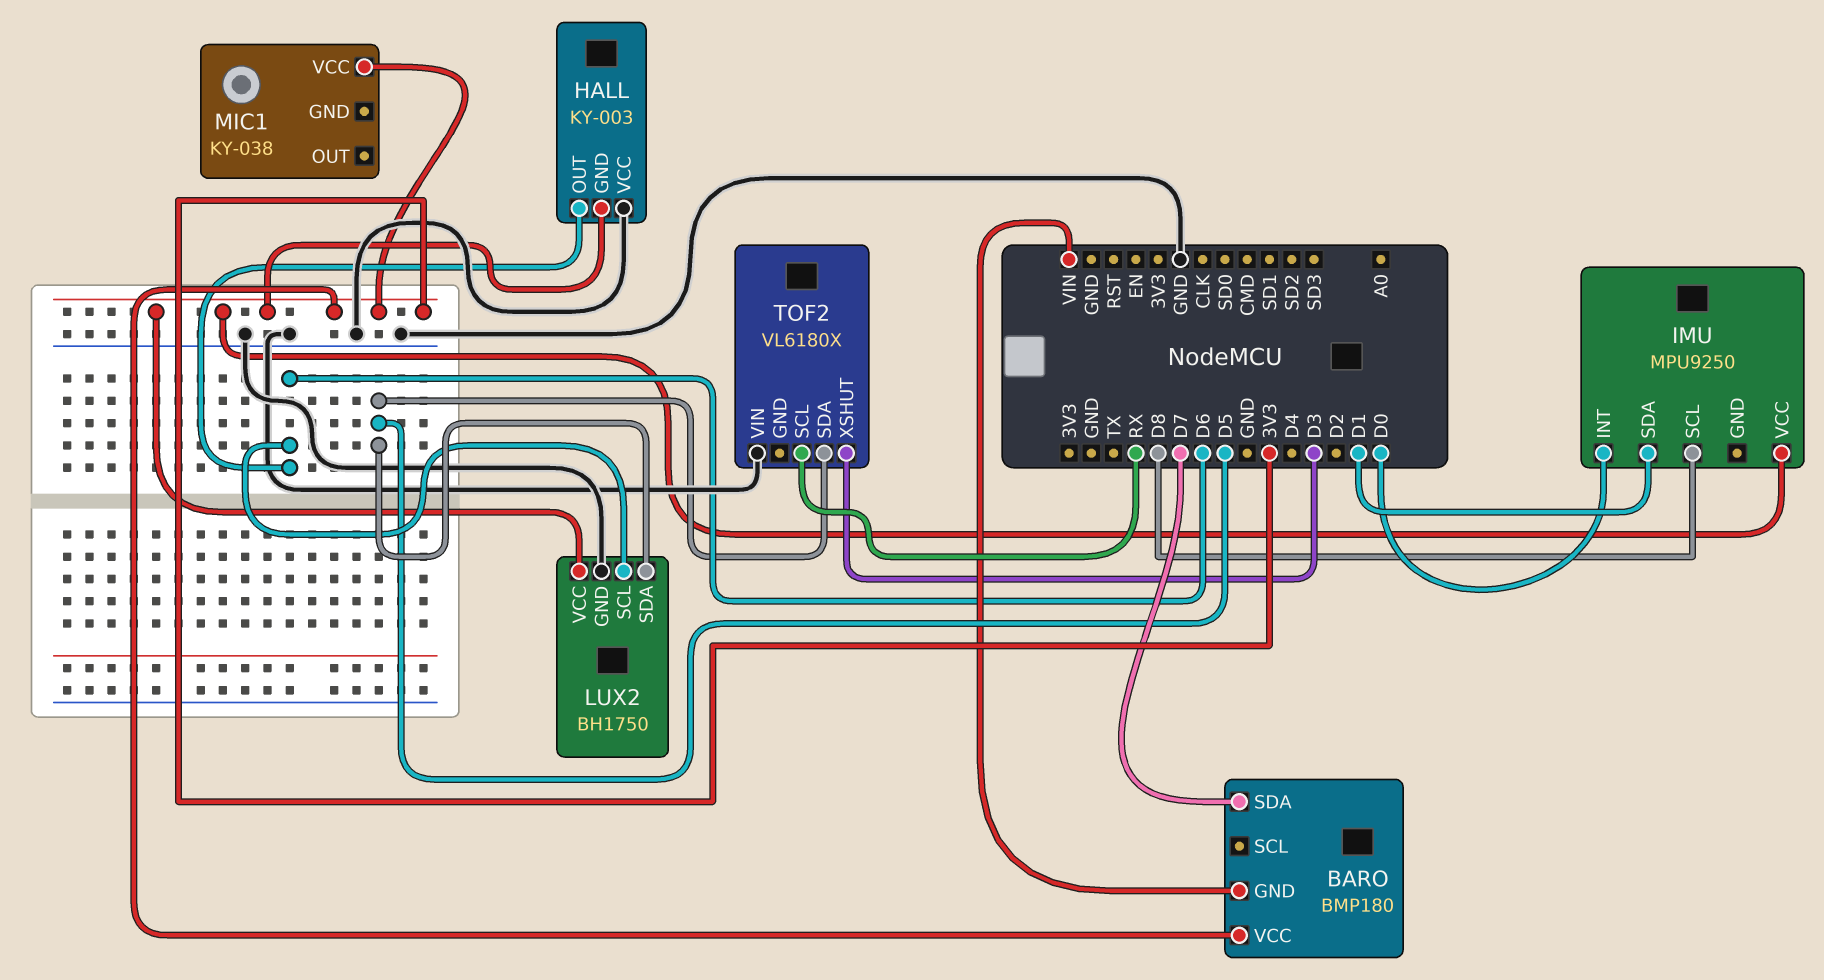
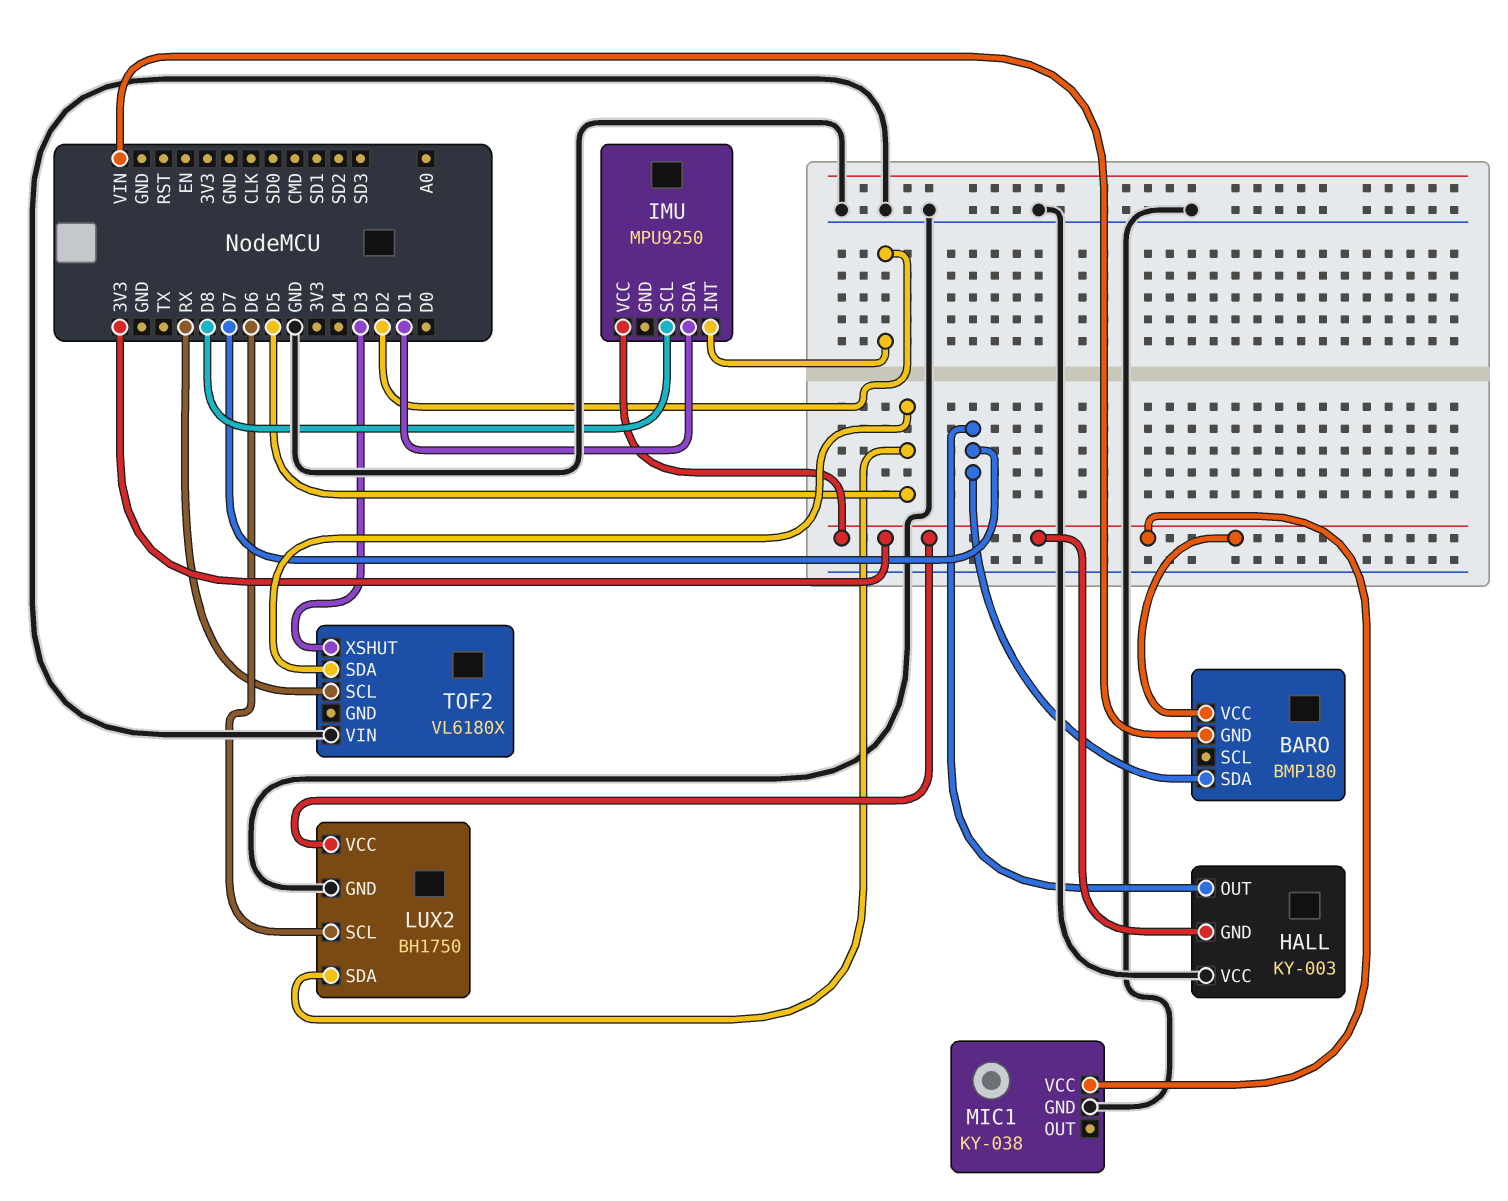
HALL pin OUT: D6 -> D7
IMU pin INT: D0 -> D2
MIC1 pin GND: none -> GND

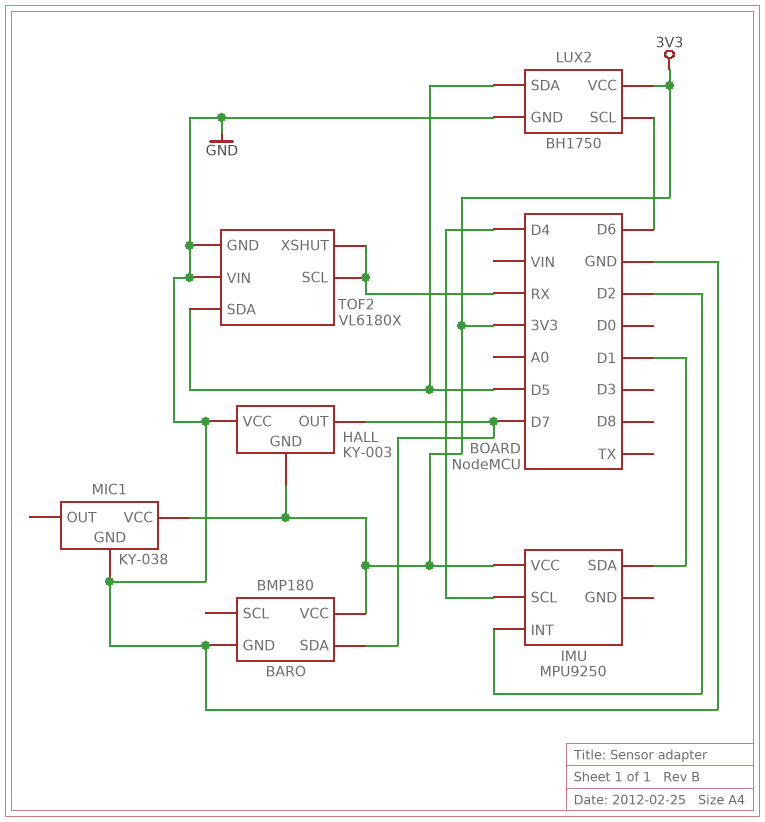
BARO pin GND: VIN -> GND
IMU pin SCL: D8 -> D4
TOF2 pin GND: none -> GND
TOF2 pin XSHUT: D3 -> RX

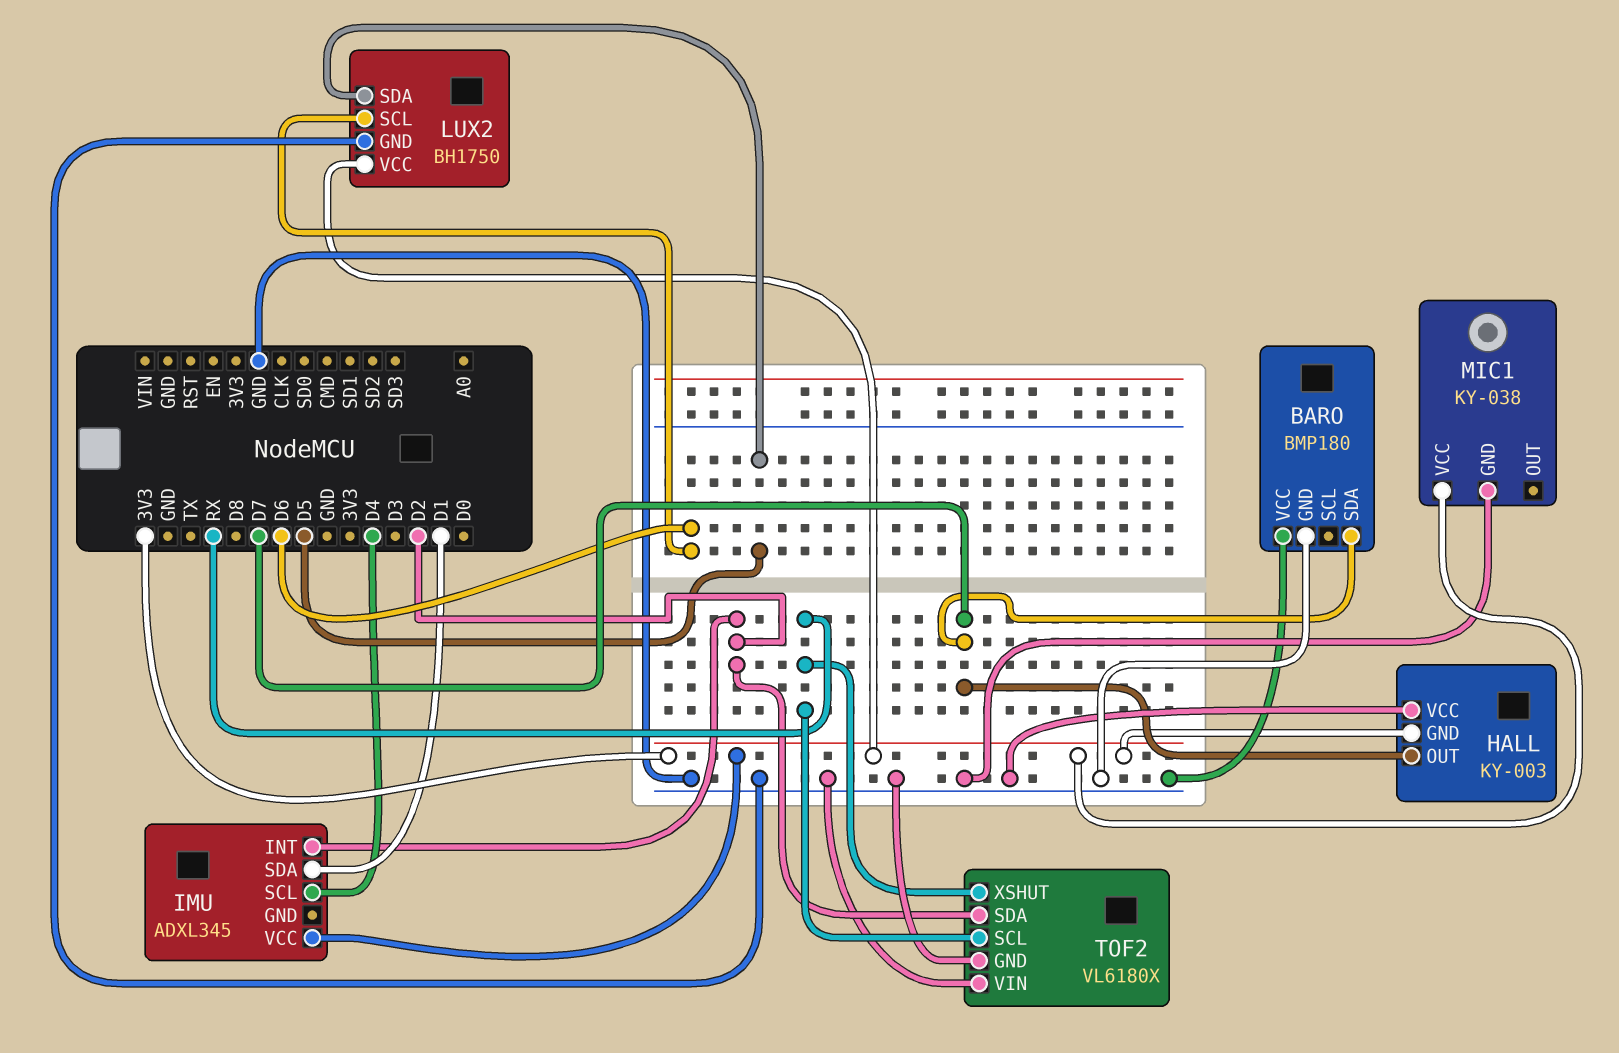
BARO pin VCC: 3V3 -> GND
IMU: MPU9250 -> ADXL345
TOF2 pin SDA: D5 -> D2

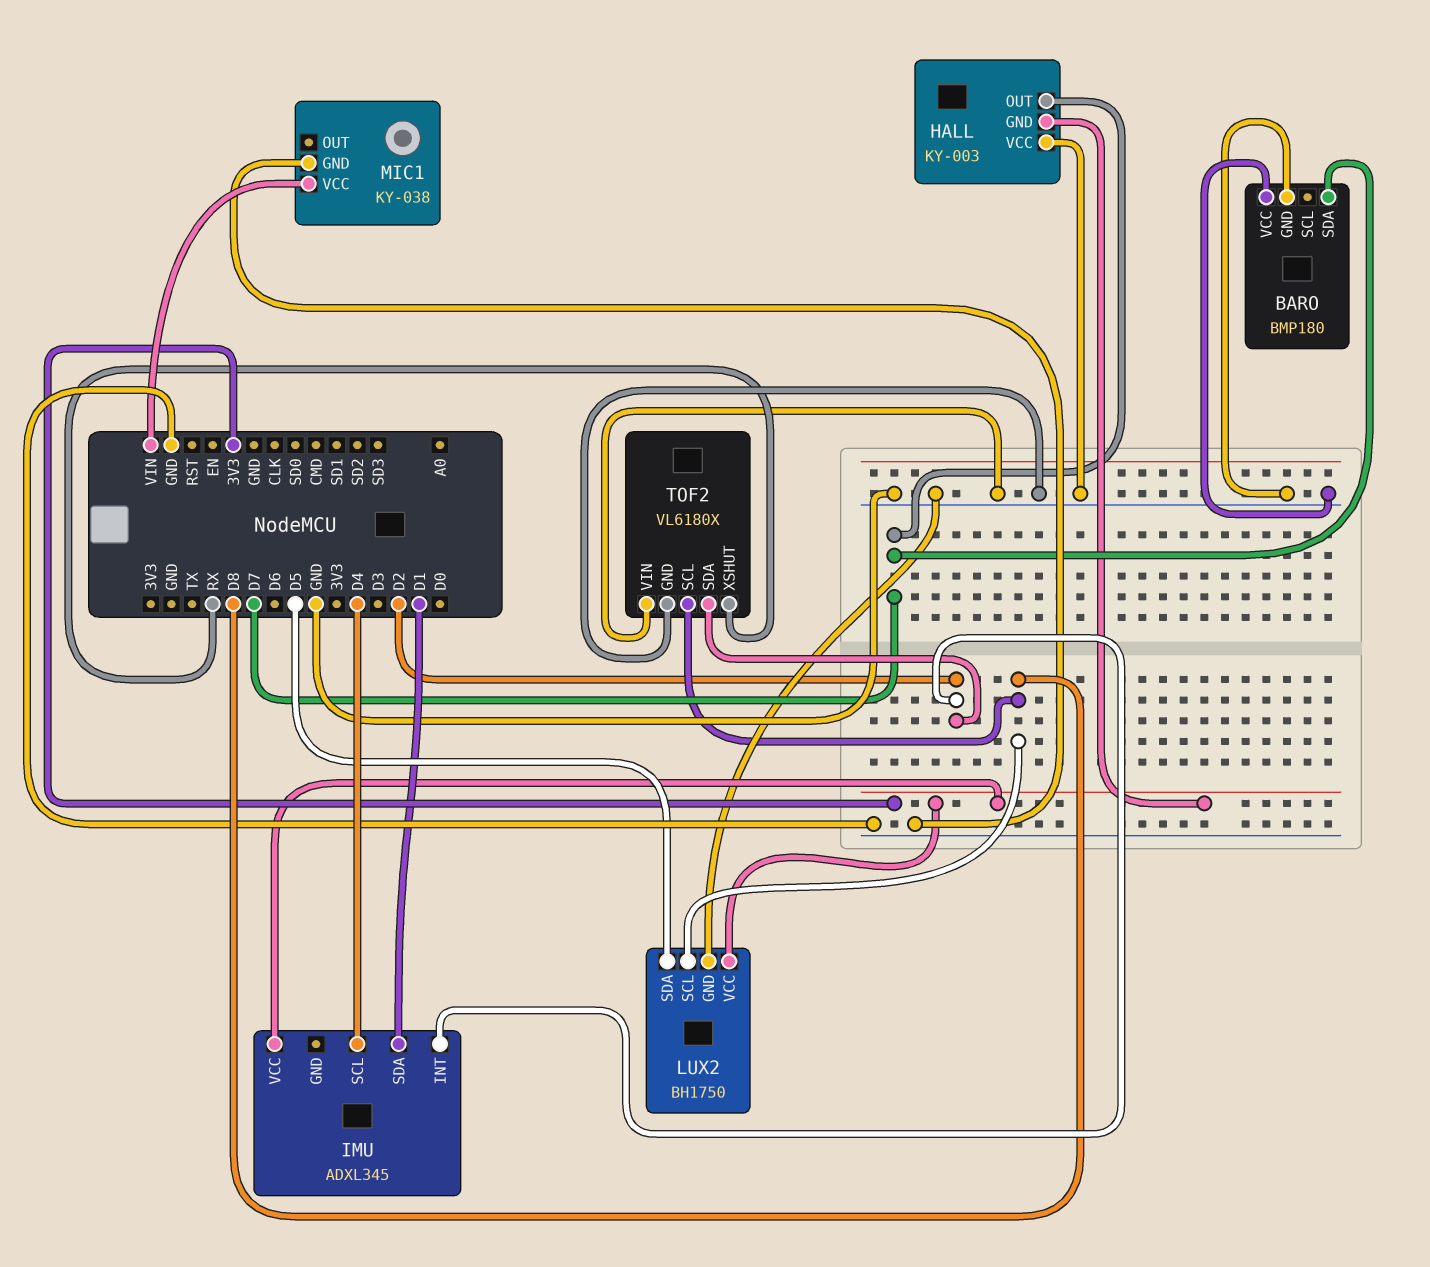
LUX2 pin SCL: D6 -> D8
MIC1 pin VCC: 3V3 -> VIN
TOF2 pin SCL: RX -> D8

